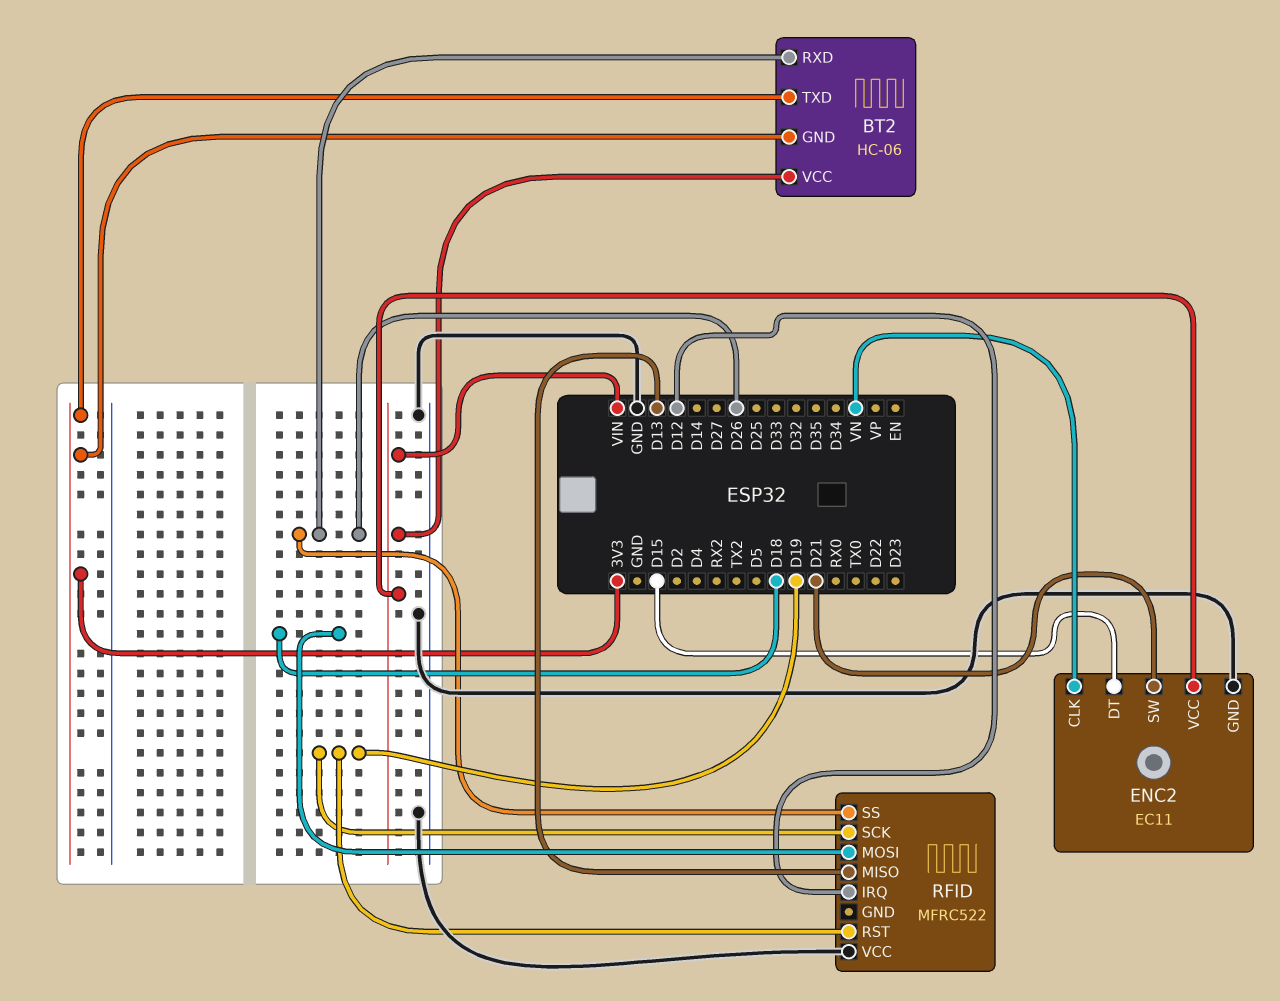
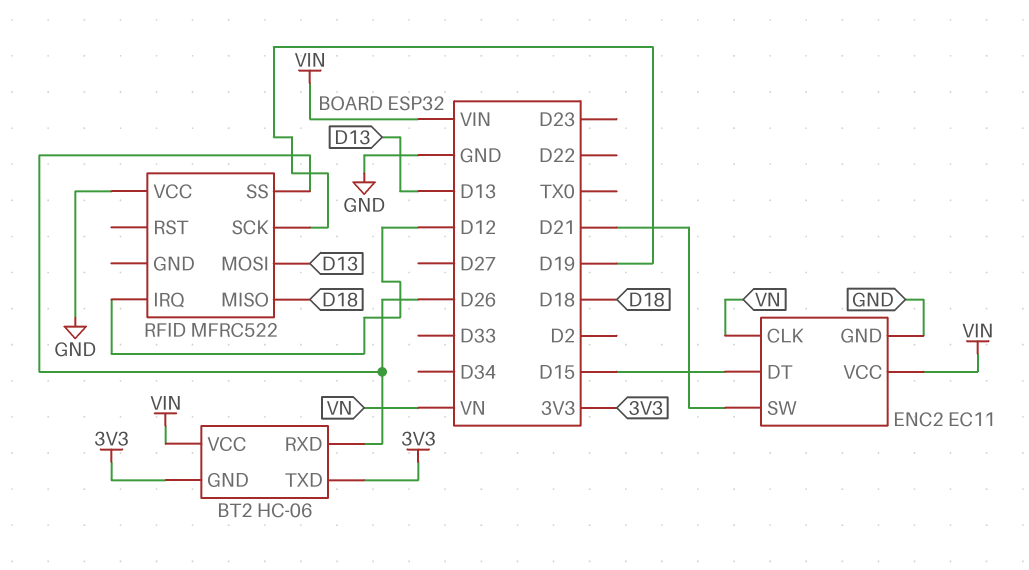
RFID pin MISO: D13 -> D18
RFID pin MOSI: D18 -> D13
RFID pin RST: D19 -> none

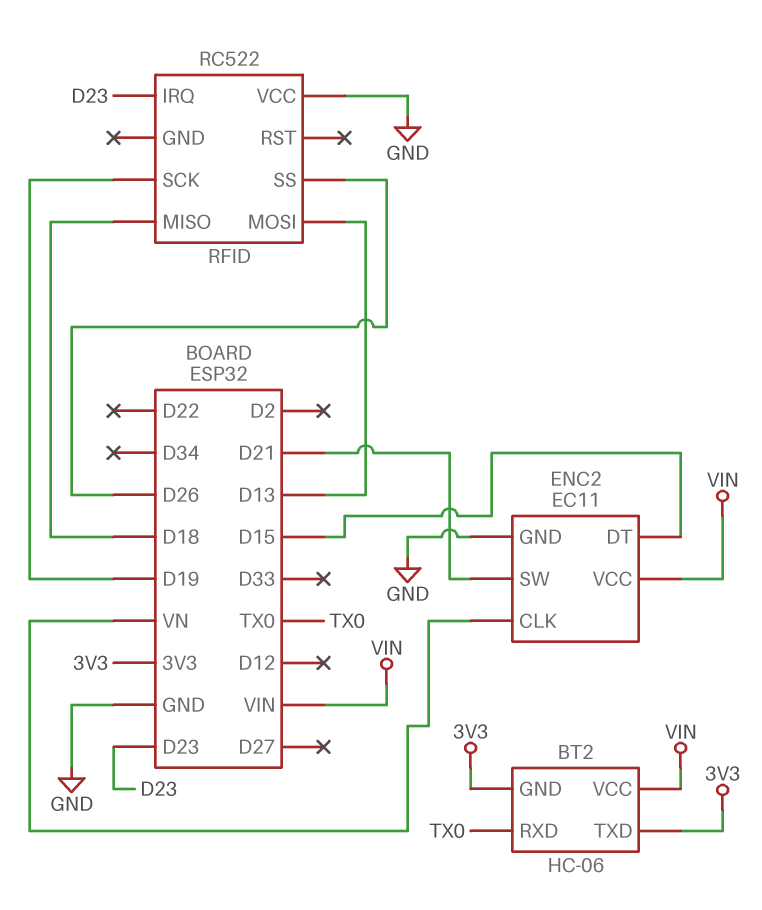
BT2 pin RXD: D26 -> TX0
RFID: MFRC522 -> RC522
RFID pin IRQ: D12 -> D23

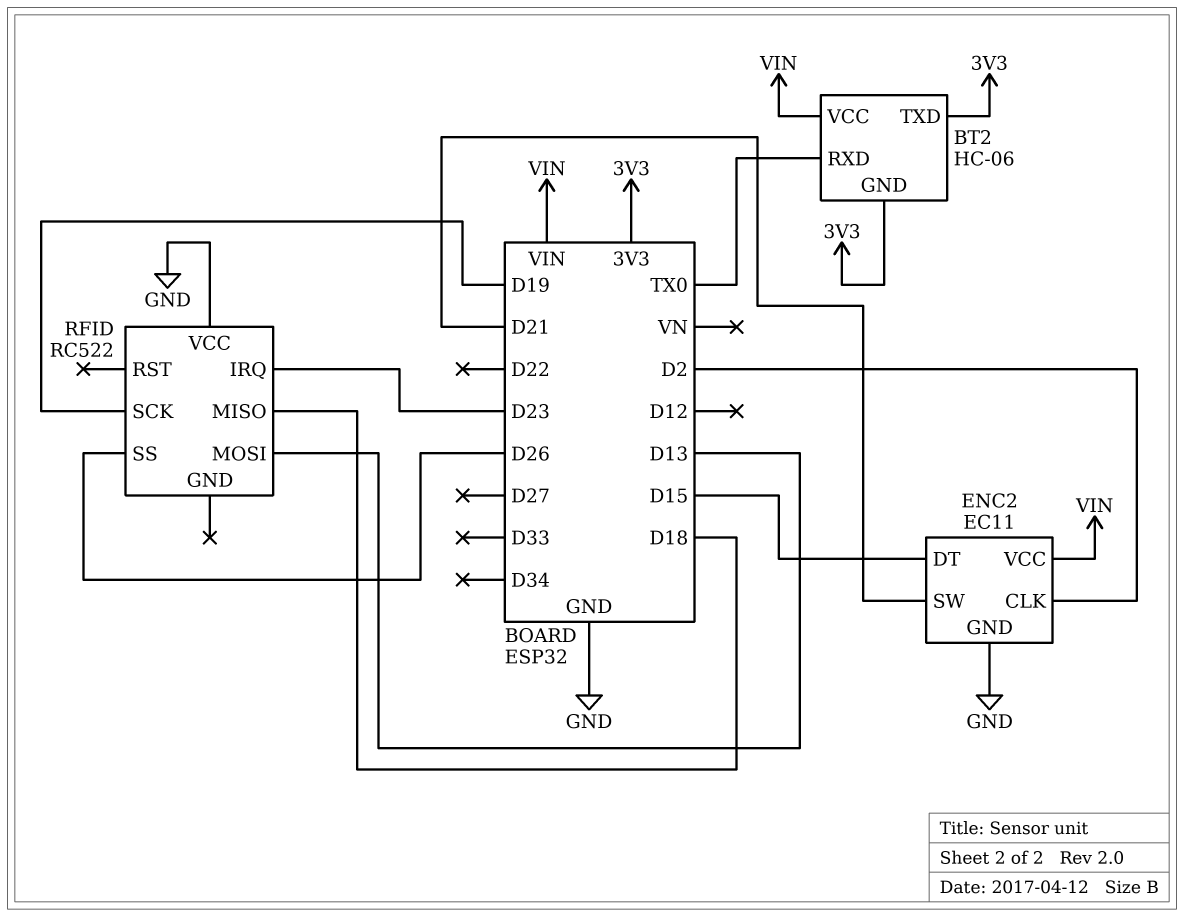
ENC2 pin CLK: VN -> D2

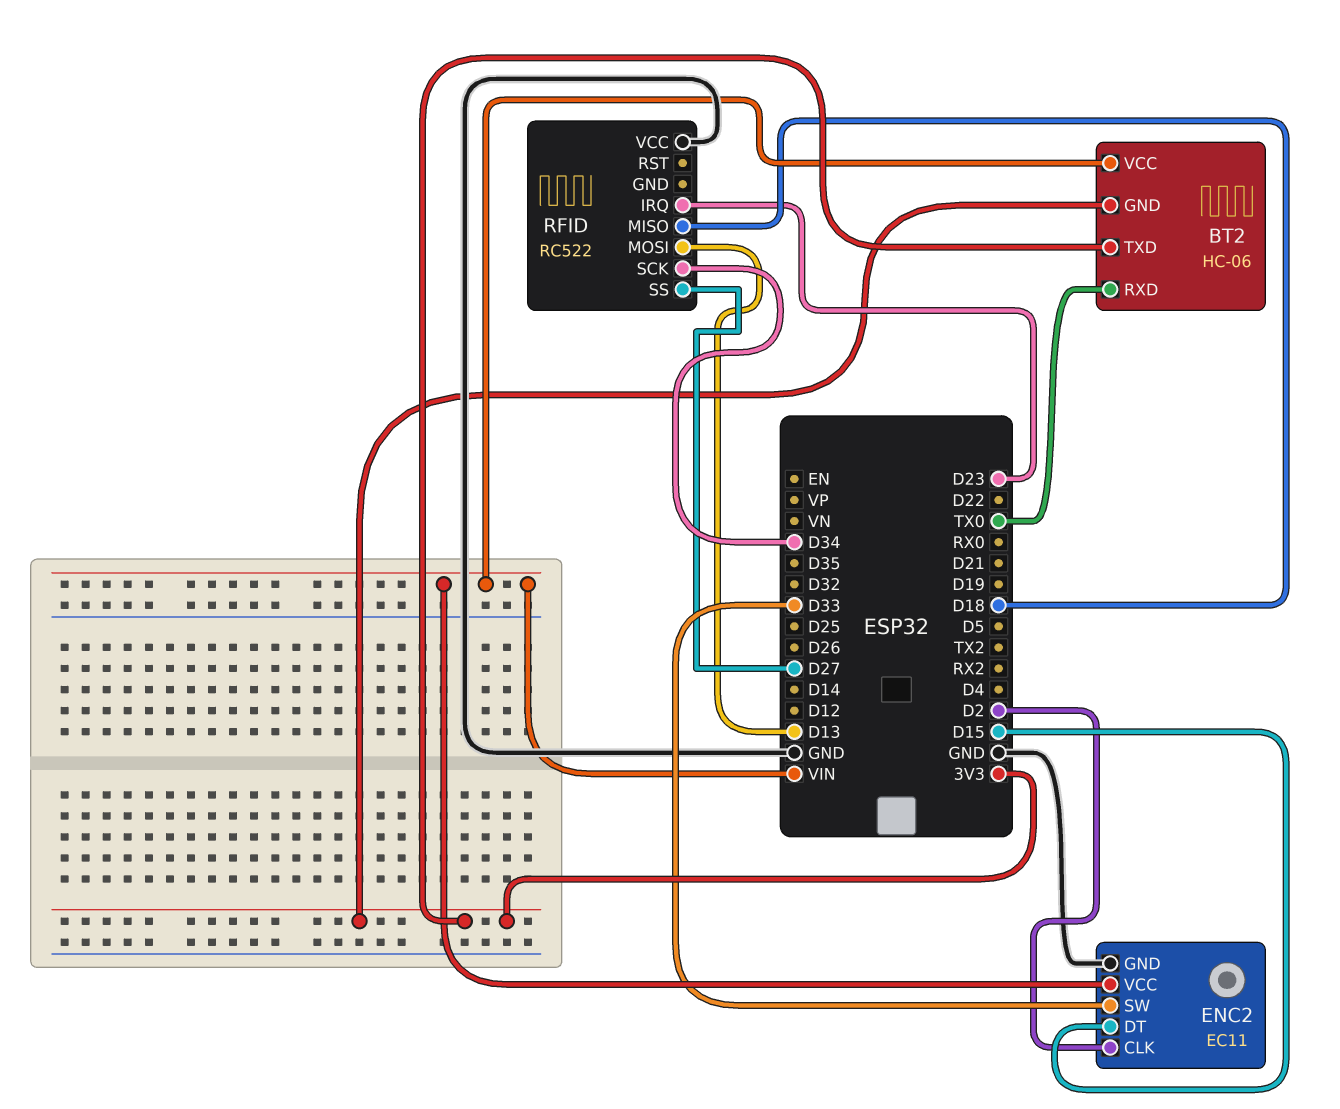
ENC2 pin SW: D21 -> D33
RFID pin SCK: D19 -> D34
RFID pin SS: D26 -> D27

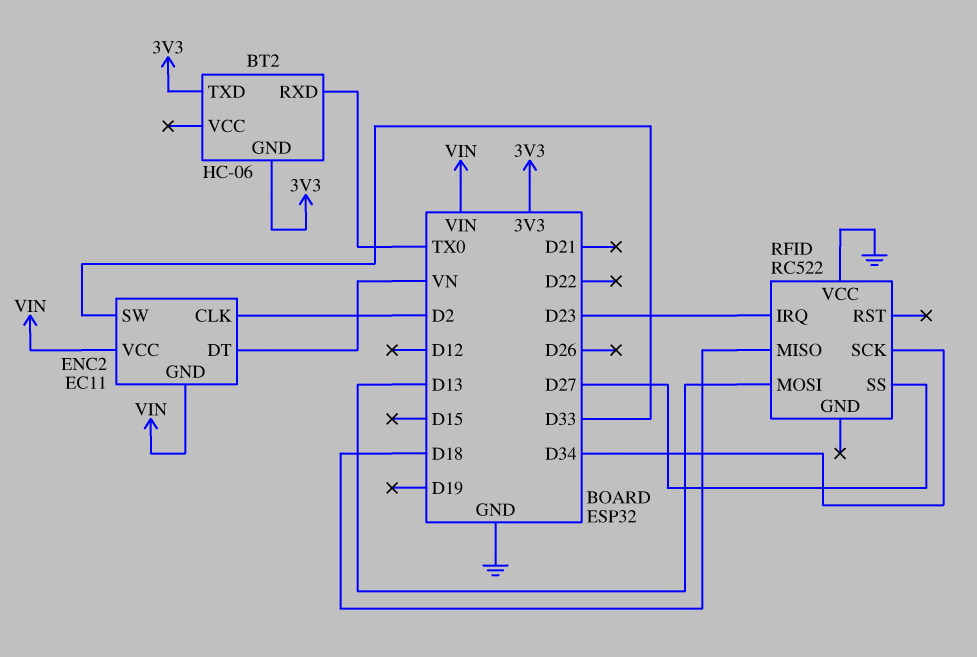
BT2 pin VCC: VIN -> none
ENC2 pin DT: D15 -> VN
ENC2 pin GND: GND -> VIN

